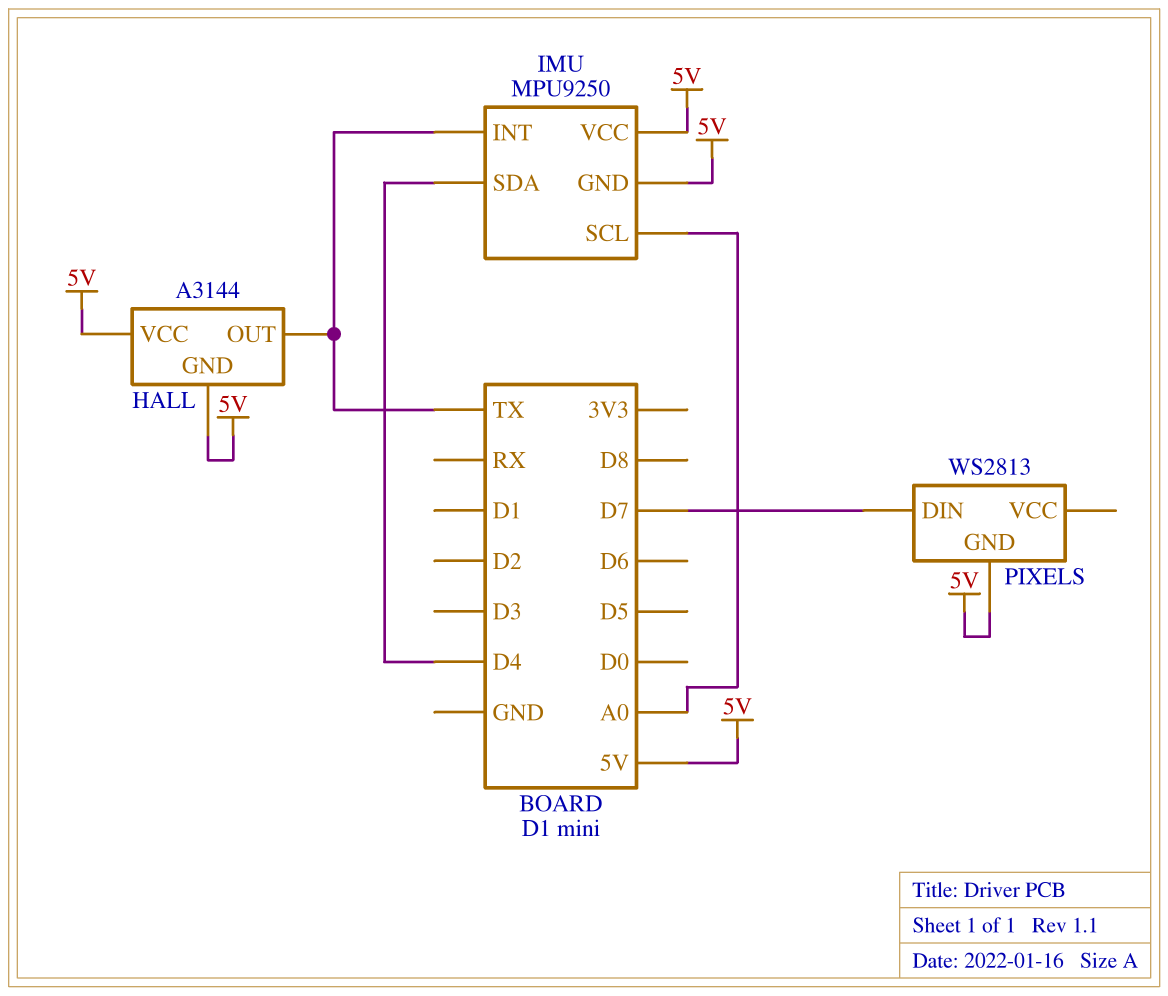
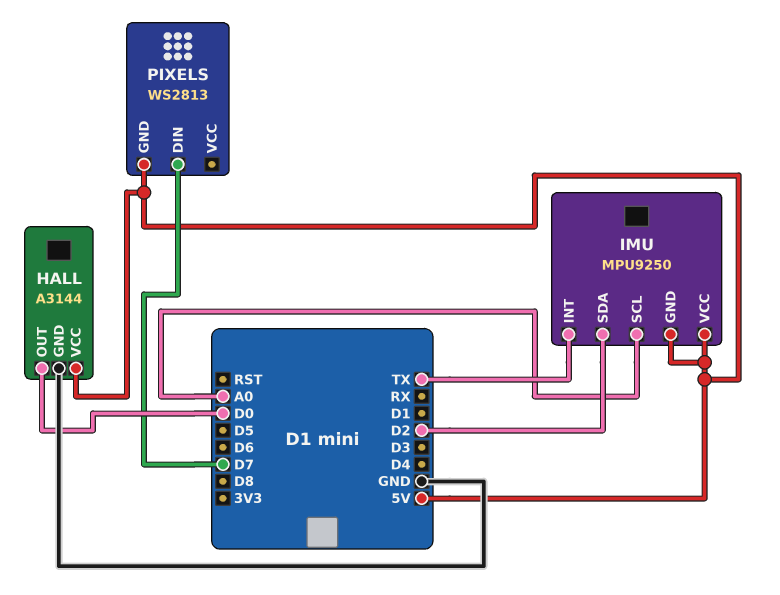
HALL pin GND: 5V -> GND
HALL pin OUT: TX -> D0
IMU pin SDA: D4 -> D2

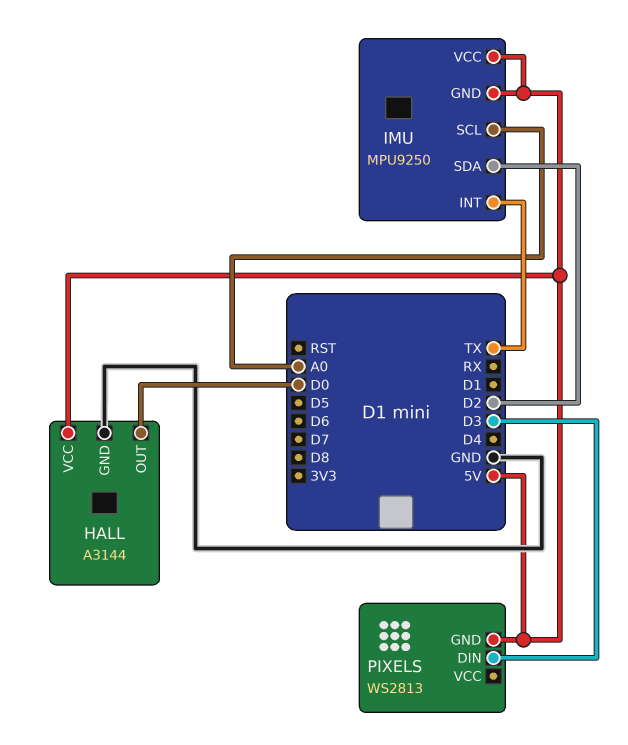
PIXELS pin DIN: D7 -> D3

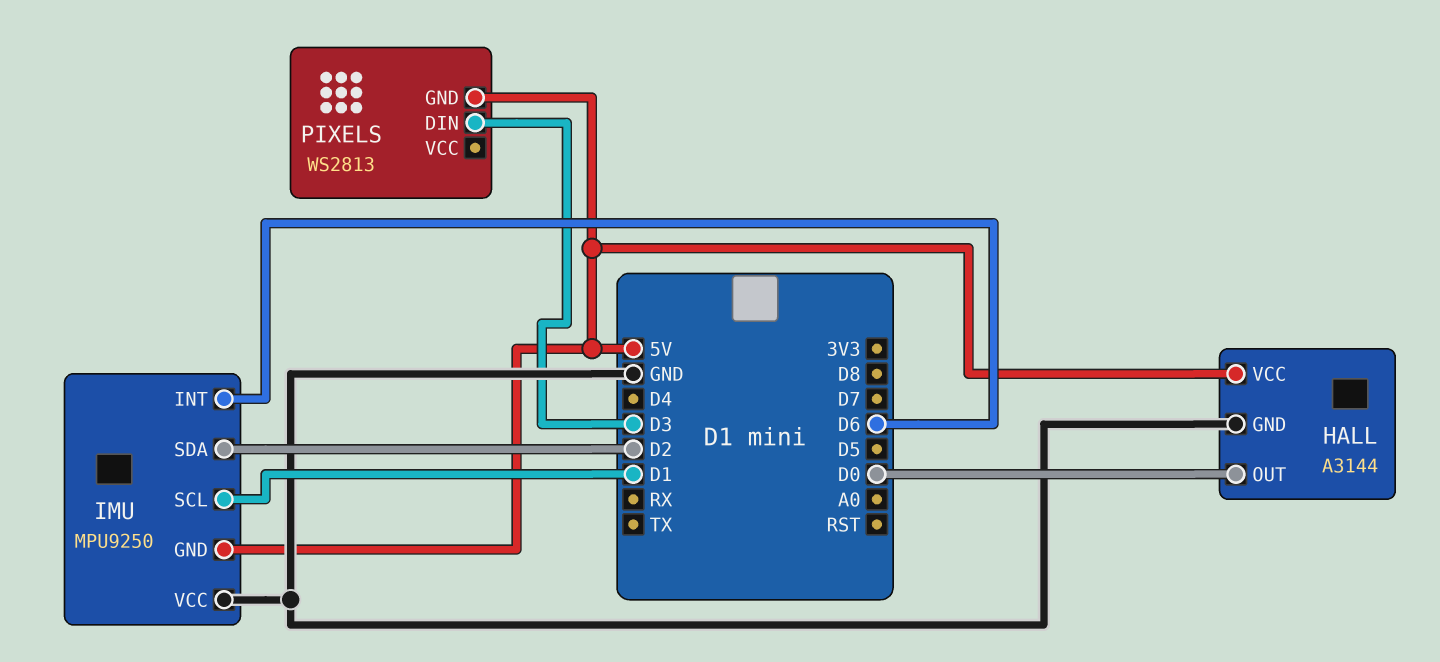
IMU pin INT: TX -> D6
IMU pin SCL: A0 -> D1
IMU pin VCC: 5V -> GND

